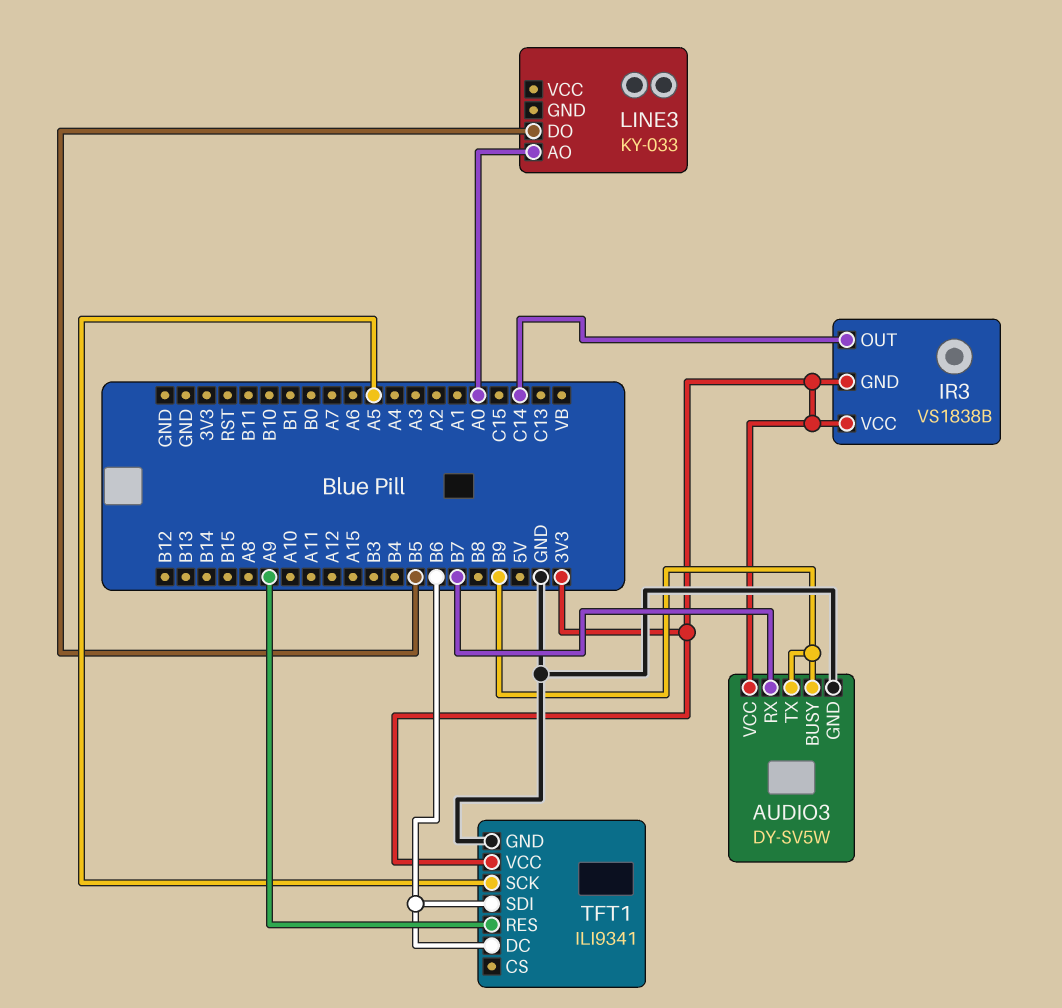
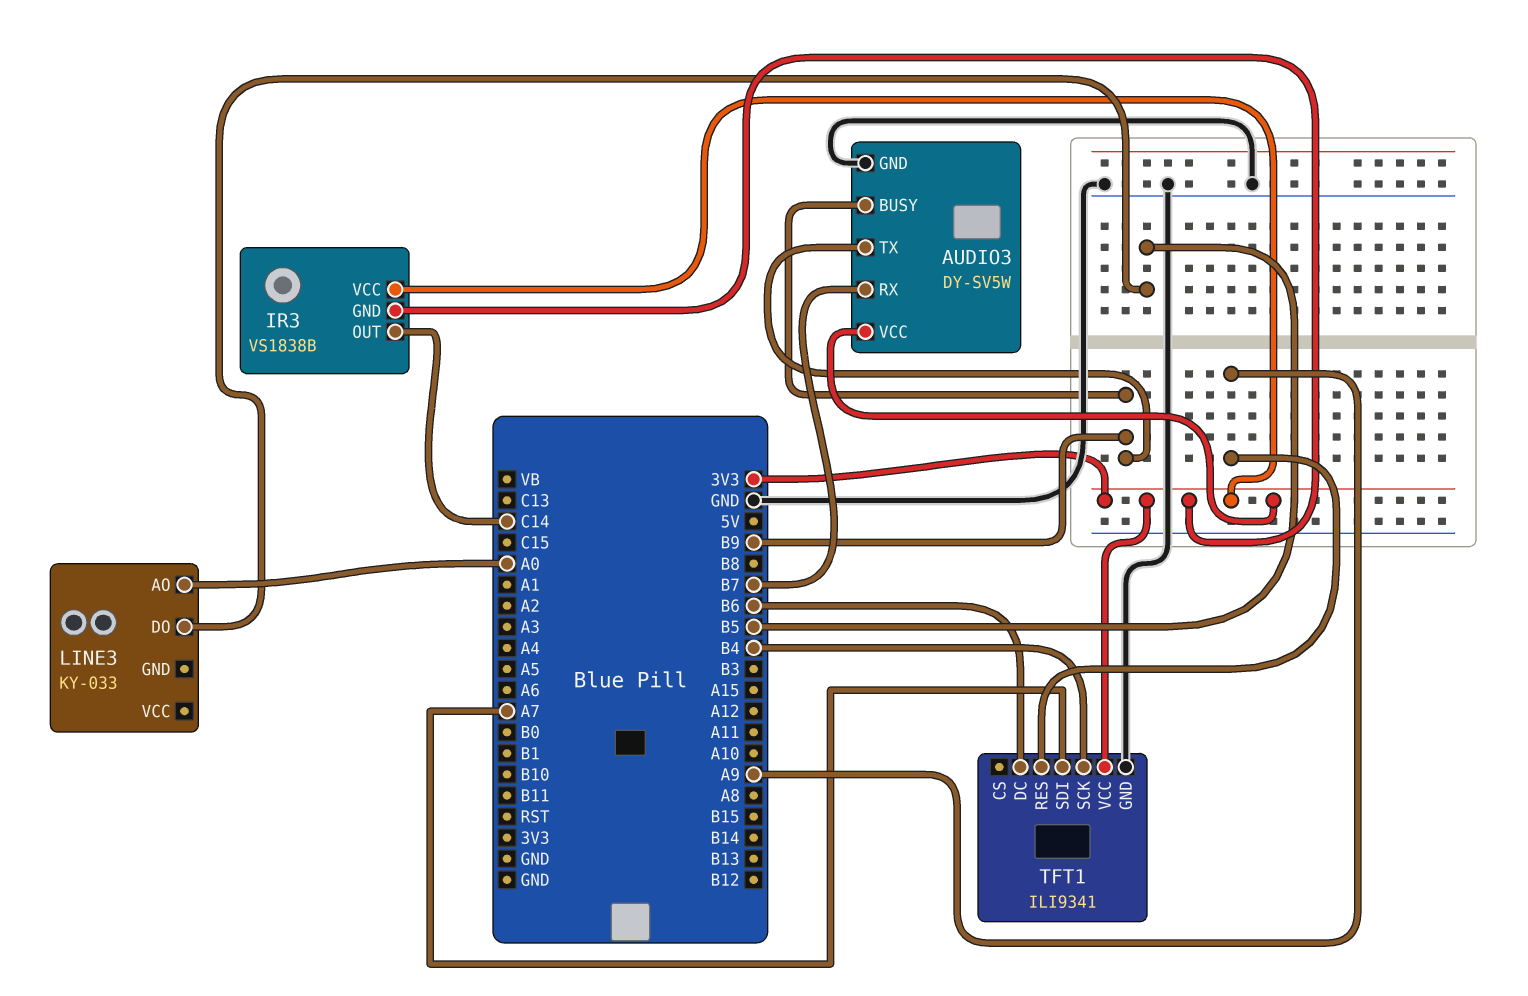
TFT1 pin SCK: A5 -> B4
TFT1 pin SDI: B6 -> A7

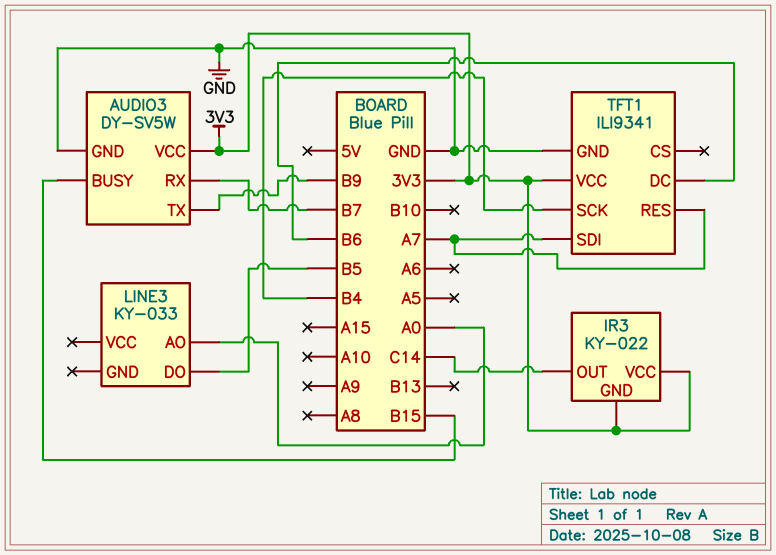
AUDIO3 pin BUSY: B9 -> B15
IR3: VS1838B -> KY-022
TFT1 pin RES: A9 -> A7

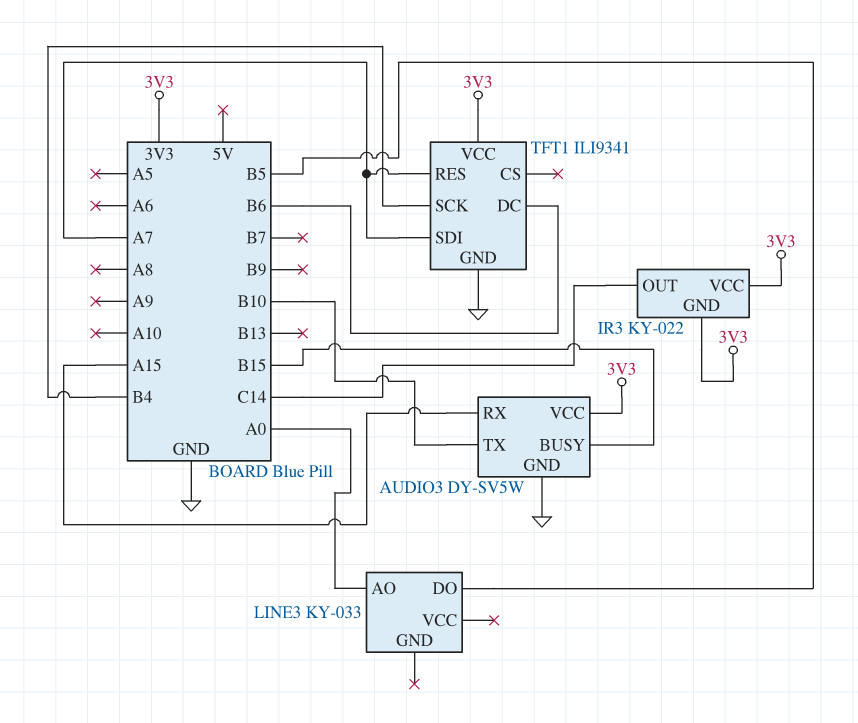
AUDIO3 pin RX: B7 -> A15
AUDIO3 pin TX: B9 -> B10

